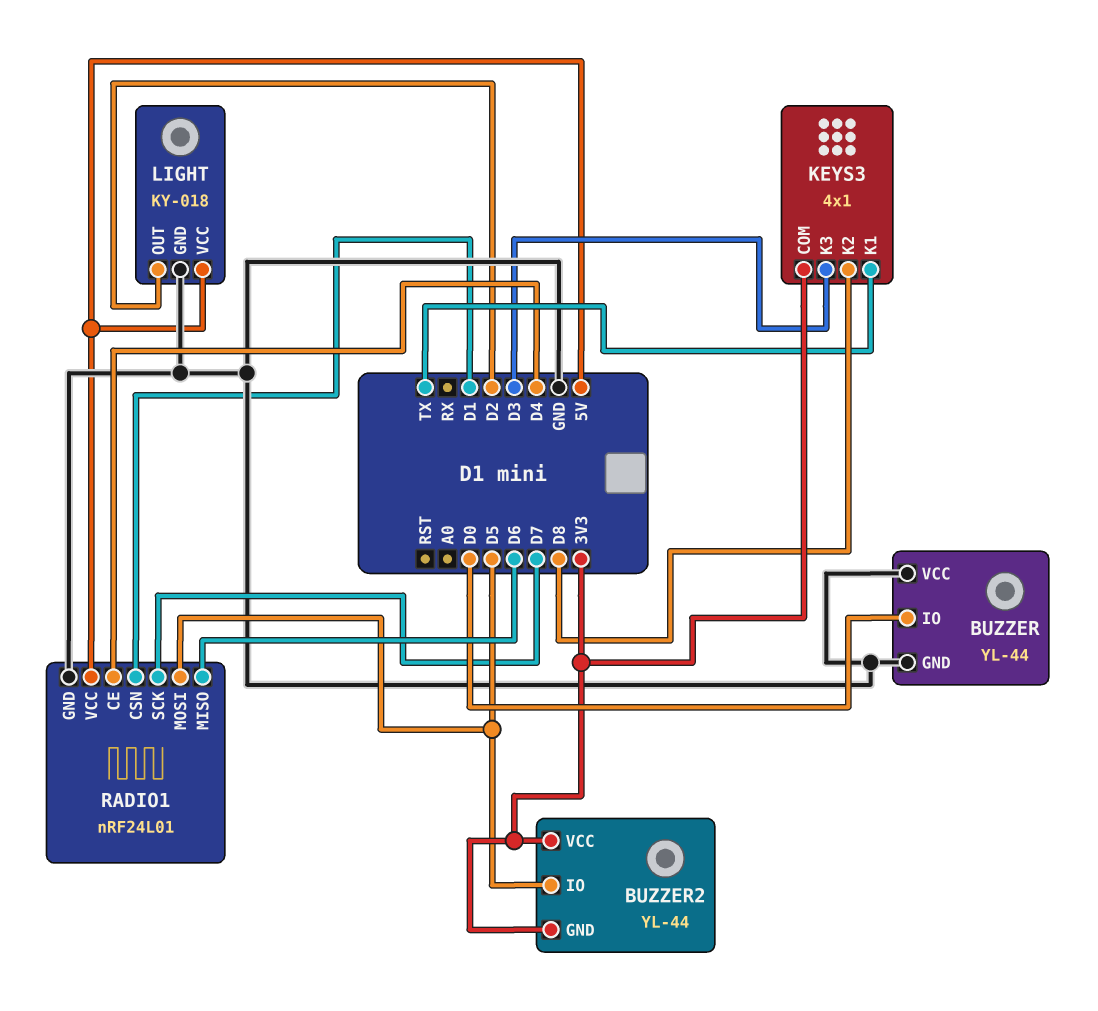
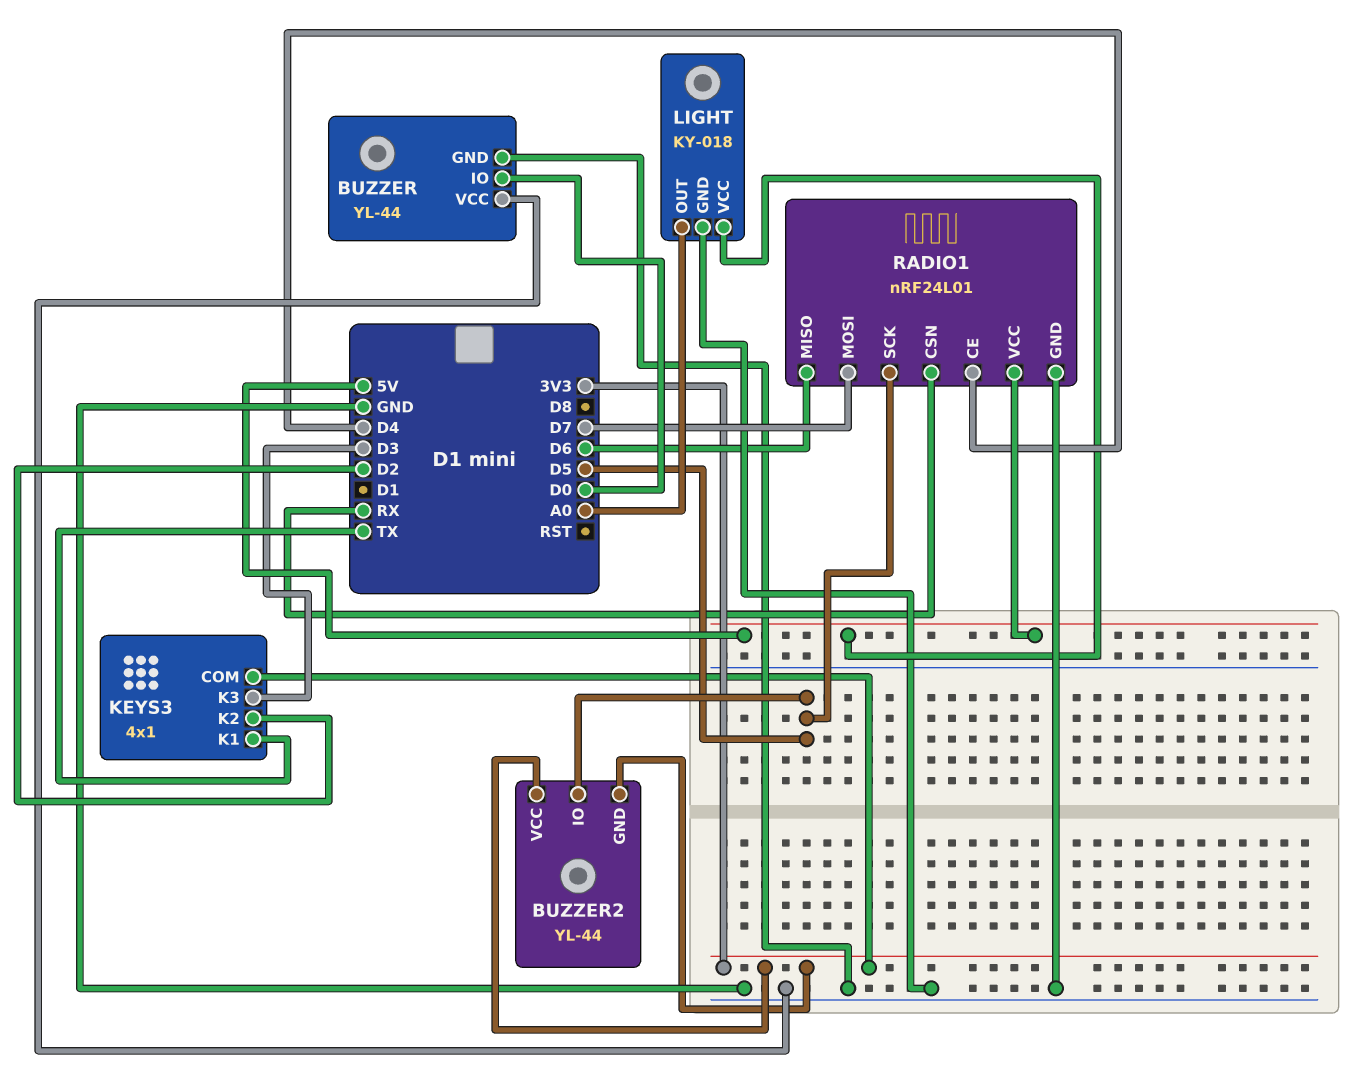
KEYS3 pin K2: D8 -> D2
LIGHT pin OUT: D2 -> A0
RADIO1 pin CSN: D1 -> RX
RADIO1 pin MOSI: D5 -> D7
RADIO1 pin SCK: D7 -> D5

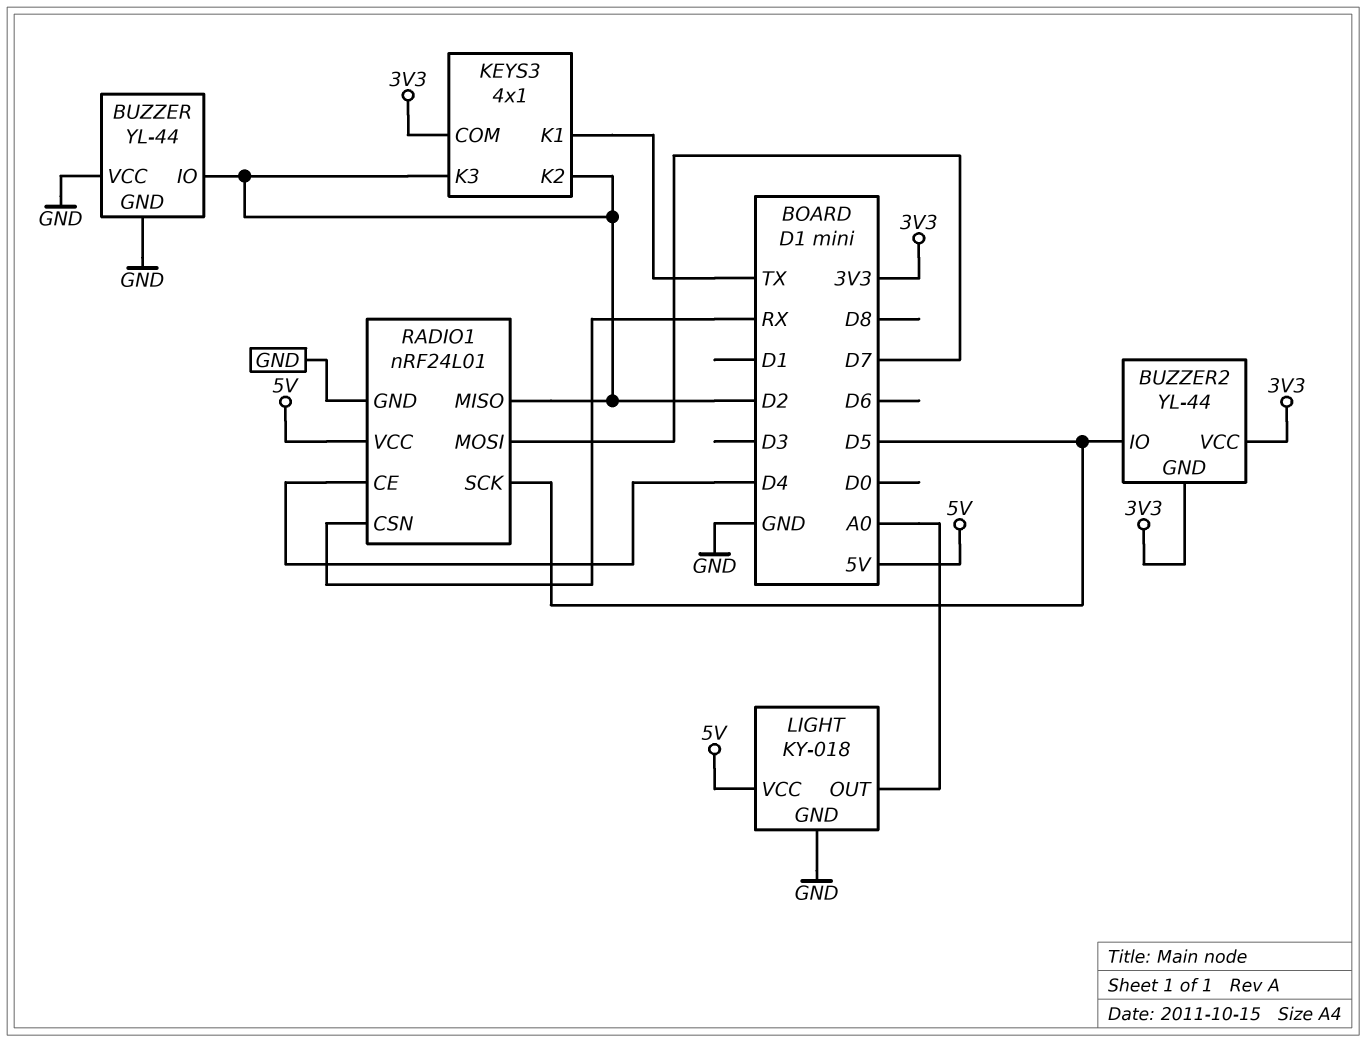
BUZZER pin IO: D0 -> D2
KEYS3 pin K3: D3 -> D2
RADIO1 pin MISO: D6 -> D2

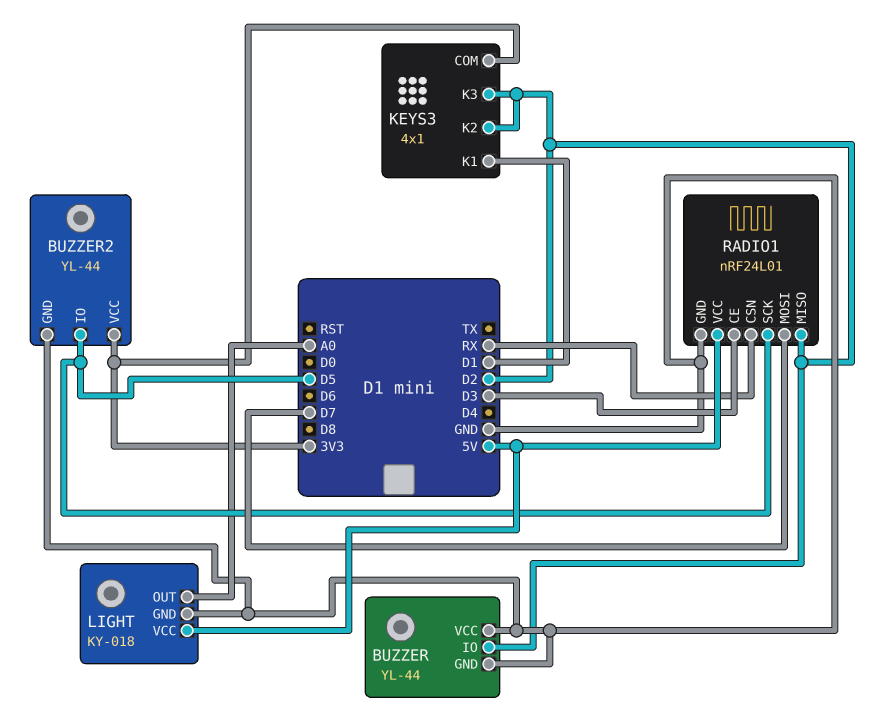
BUZZER2 pin GND: 3V3 -> GND
KEYS3 pin K1: TX -> D1
RADIO1 pin CE: D4 -> D3

